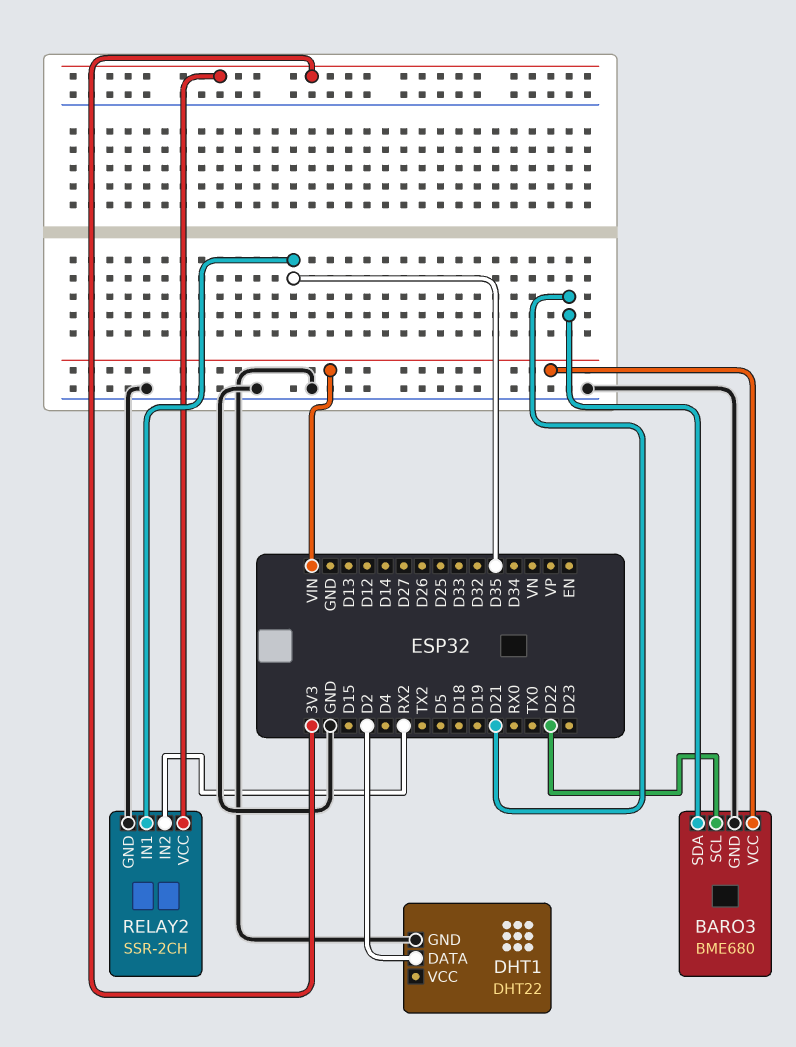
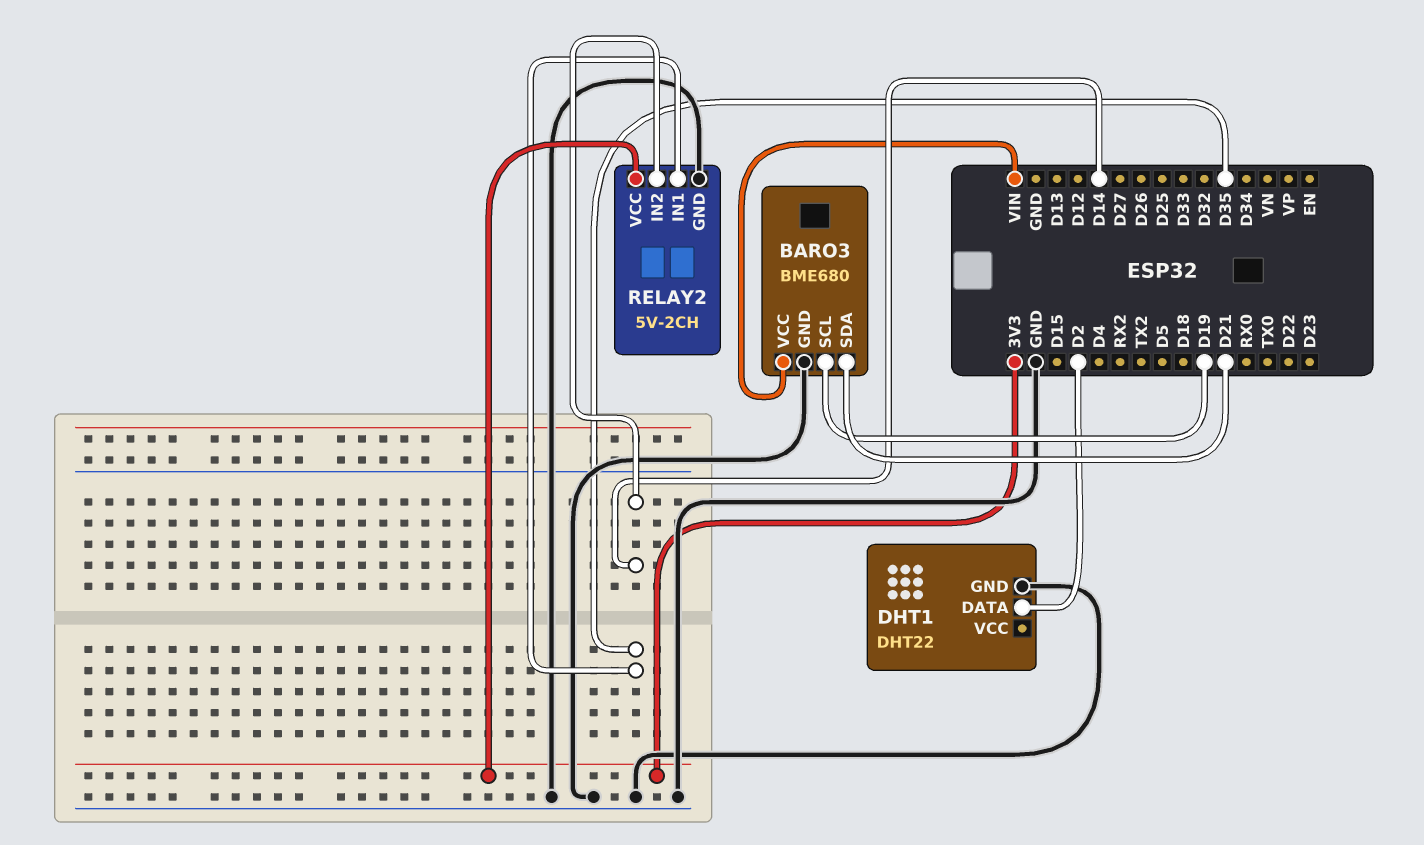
BARO3 pin SCL: D22 -> D19
RELAY2: SSR-2CH -> 5V-2CH
RELAY2 pin IN2: RX2 -> D14

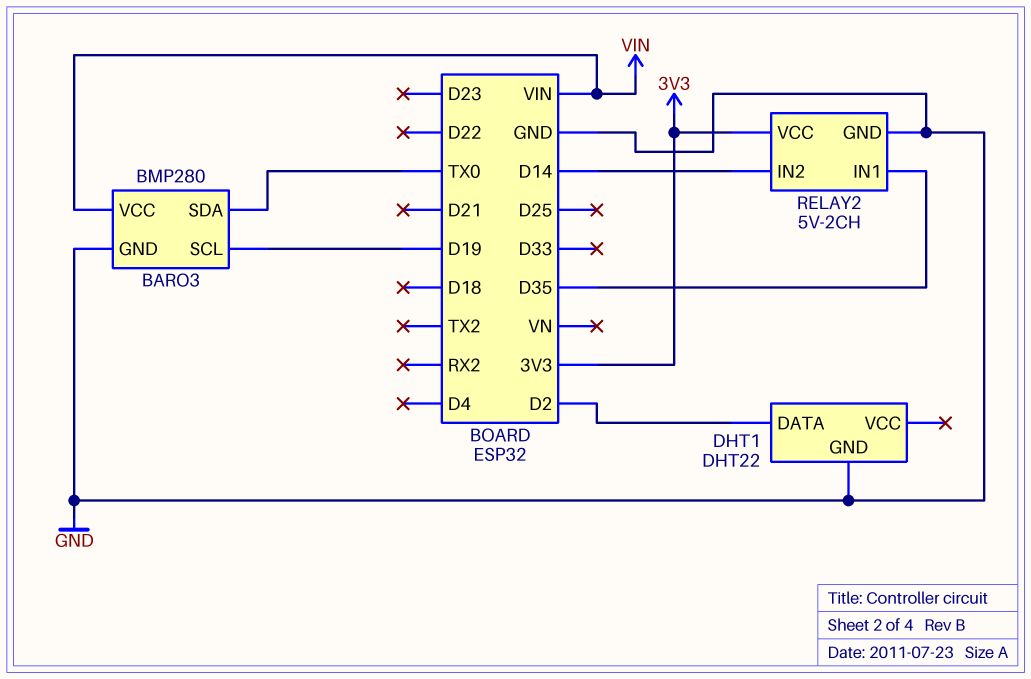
BARO3: BME680 -> BMP280
BARO3 pin SDA: D21 -> TX0

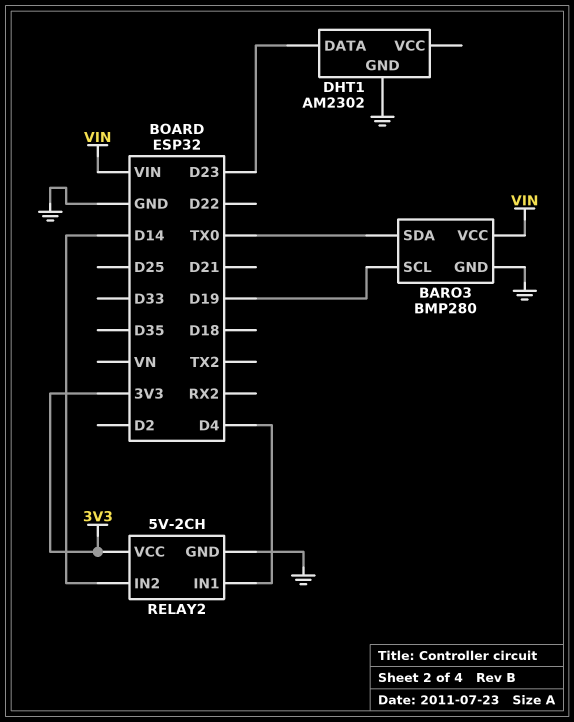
DHT1: DHT22 -> AM2302
DHT1 pin DATA: D2 -> D23
RELAY2 pin IN1: D35 -> D4

